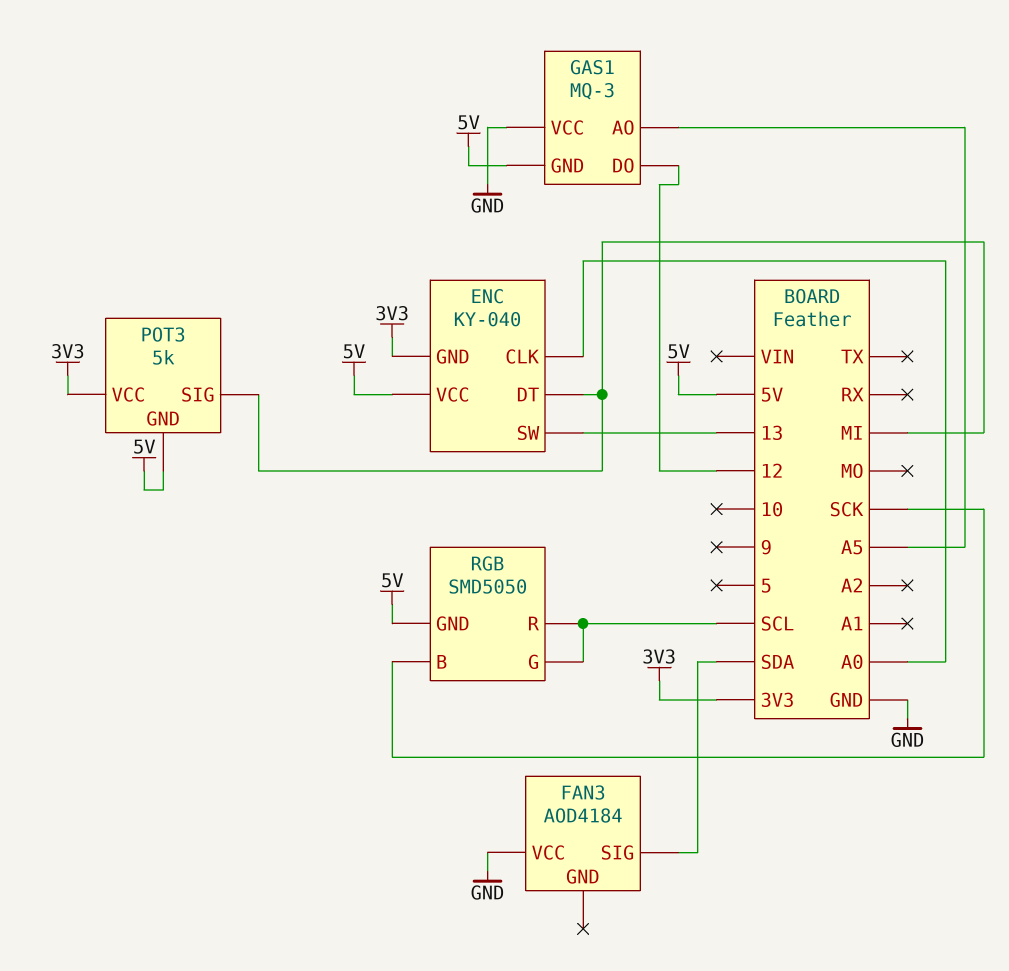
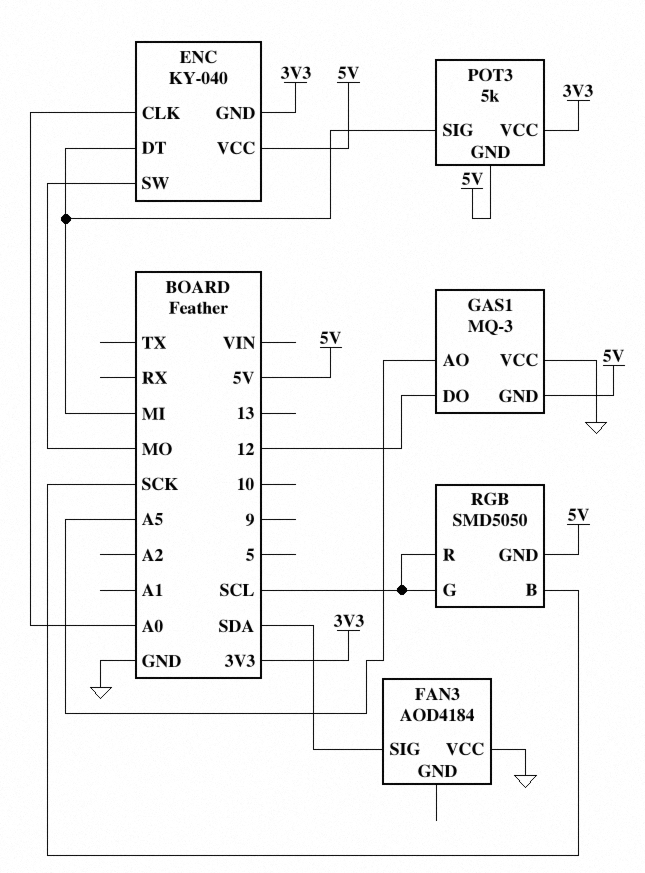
ENC pin SW: 13 -> MO

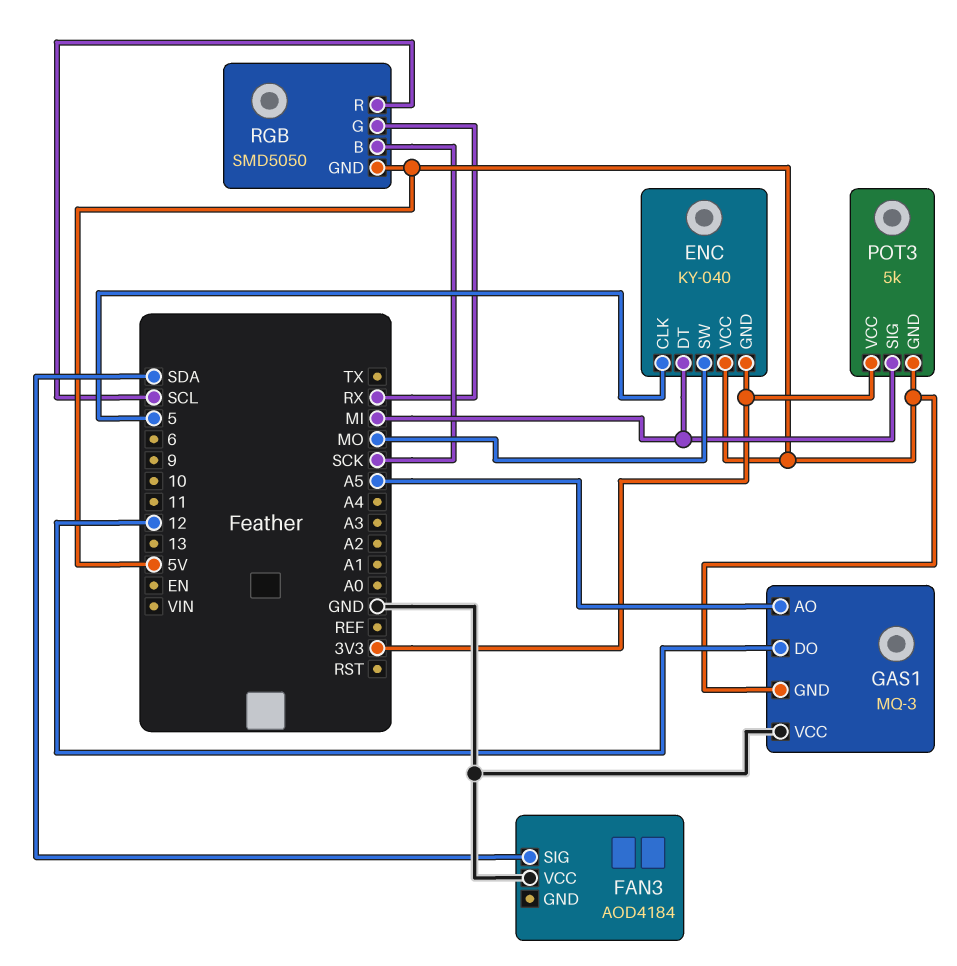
ENC pin CLK: A0 -> 5
RGB pin G: SCL -> RX

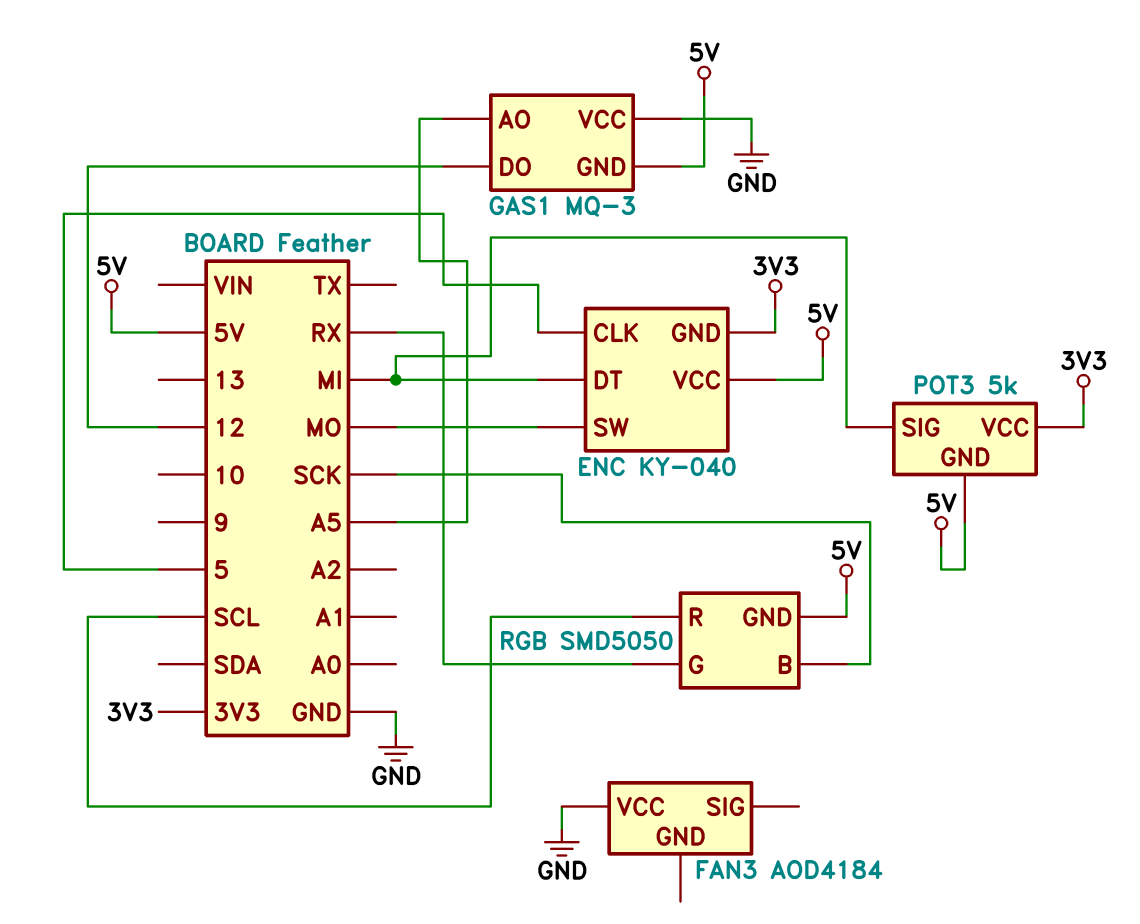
FAN3 pin SIG: SDA -> none

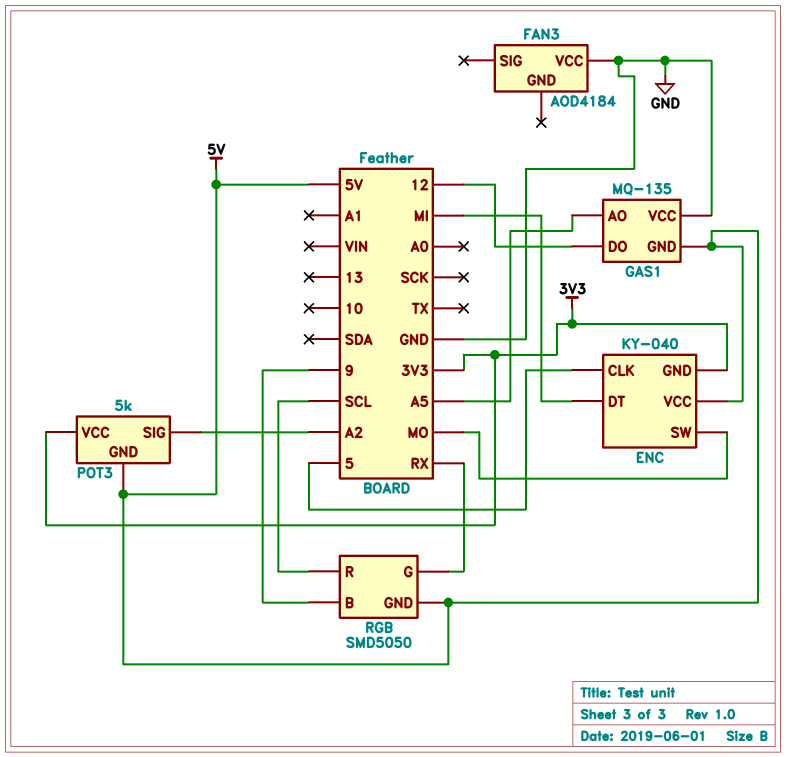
GAS1: MQ-3 -> MQ-135
POT3 pin SIG: MI -> A2
RGB pin B: SCK -> 9

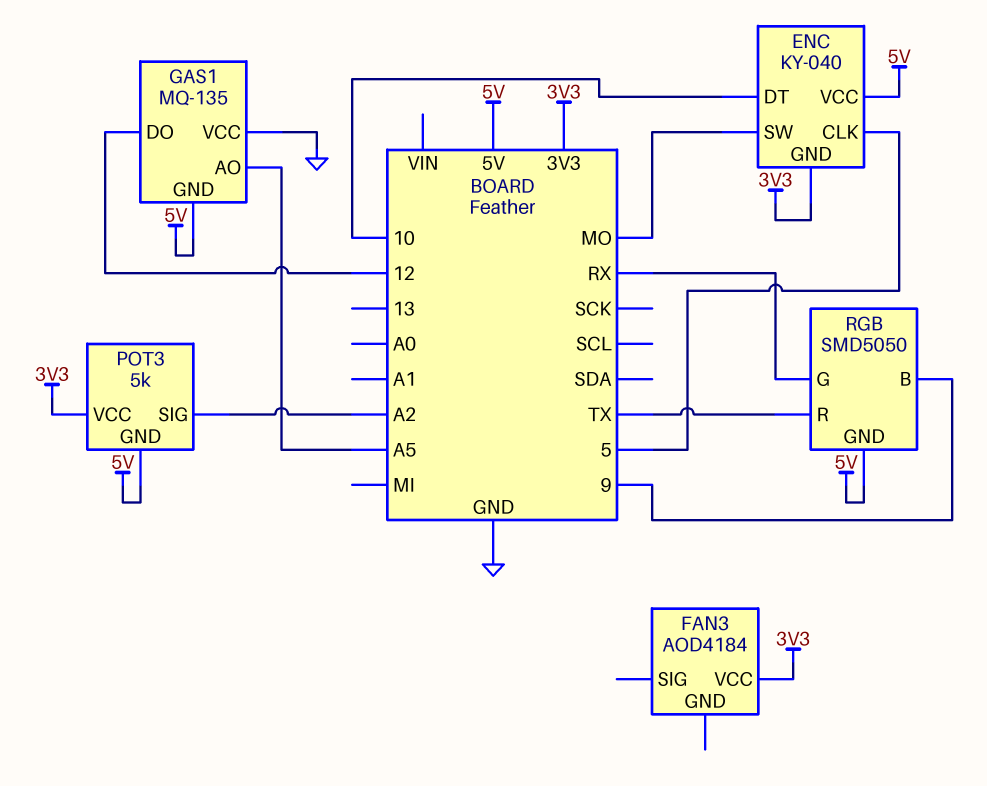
ENC pin DT: MI -> 10
FAN3 pin VCC: GND -> 3V3
RGB pin R: SCL -> TX

